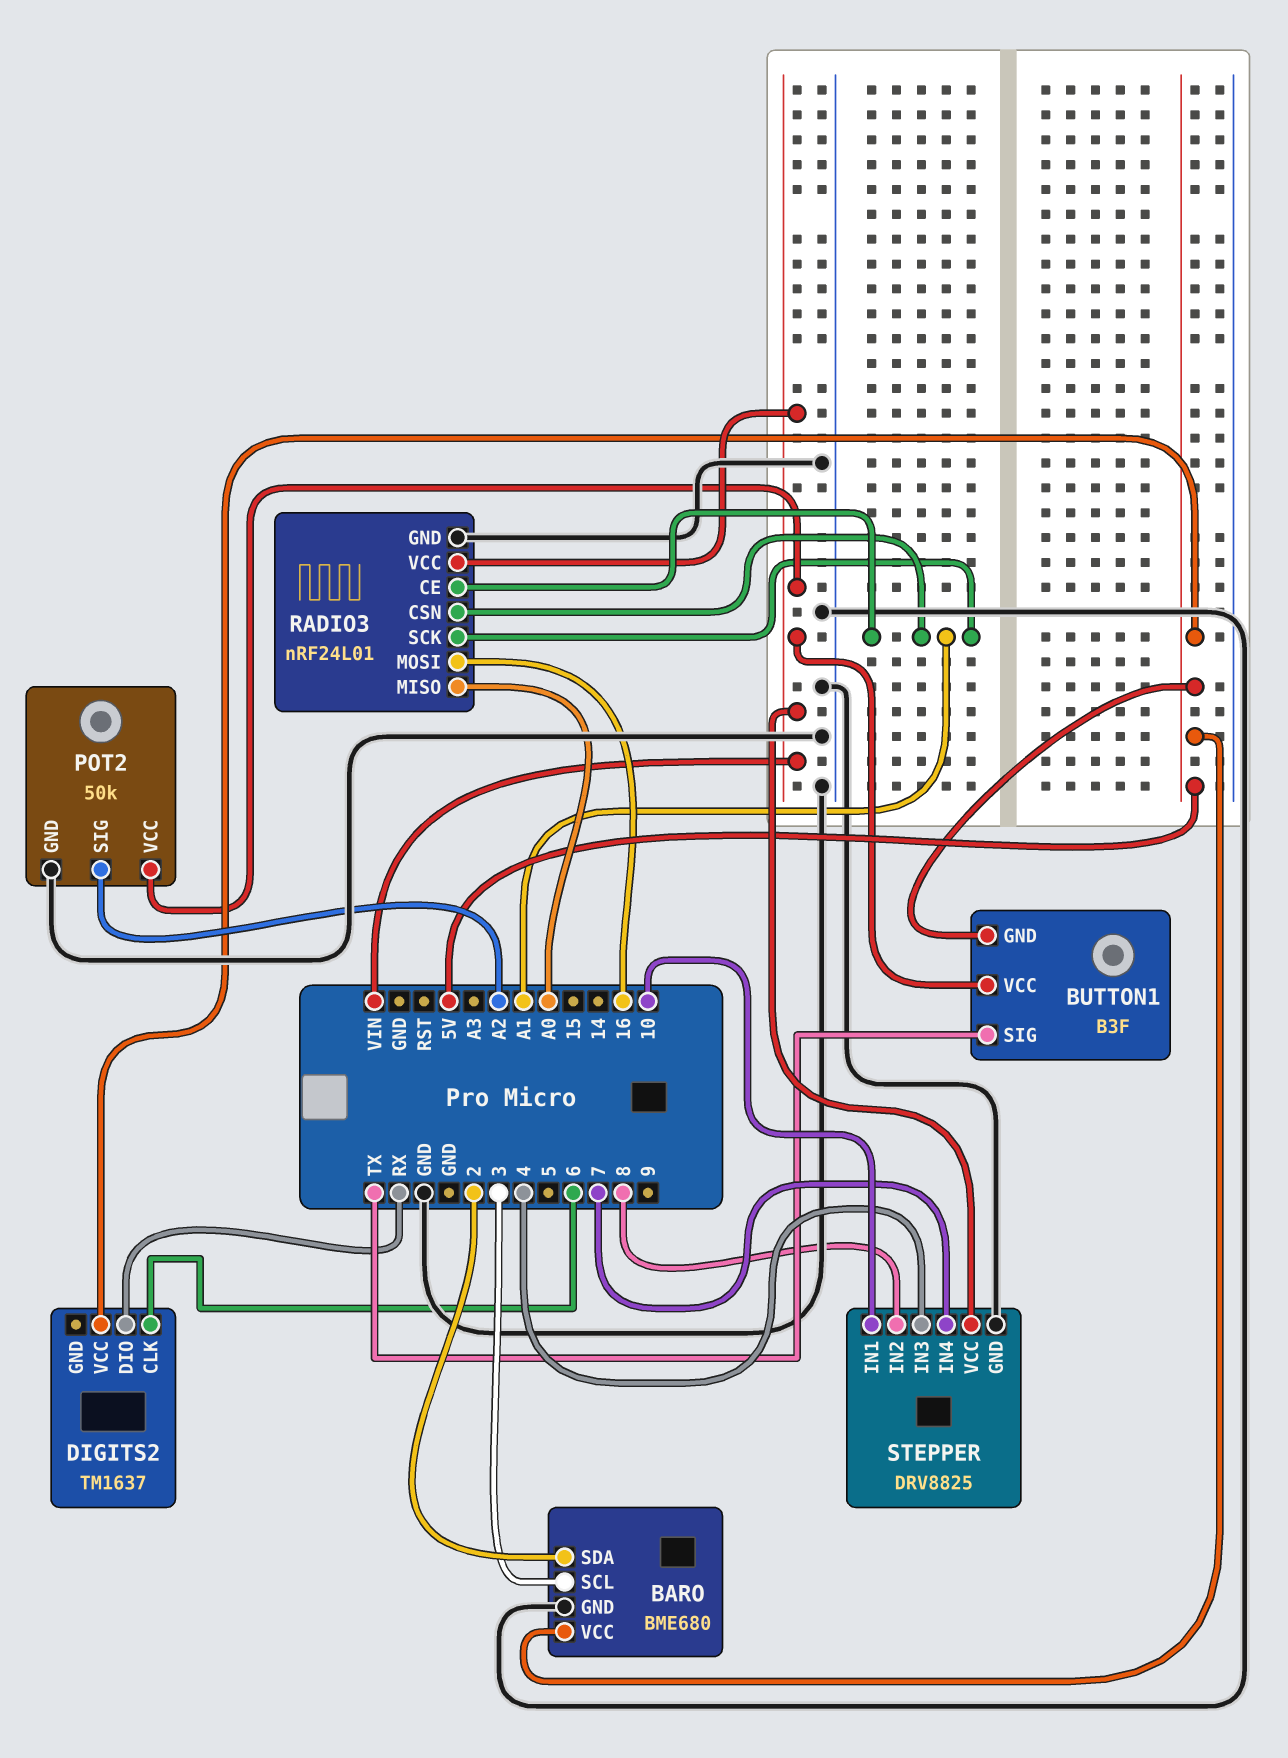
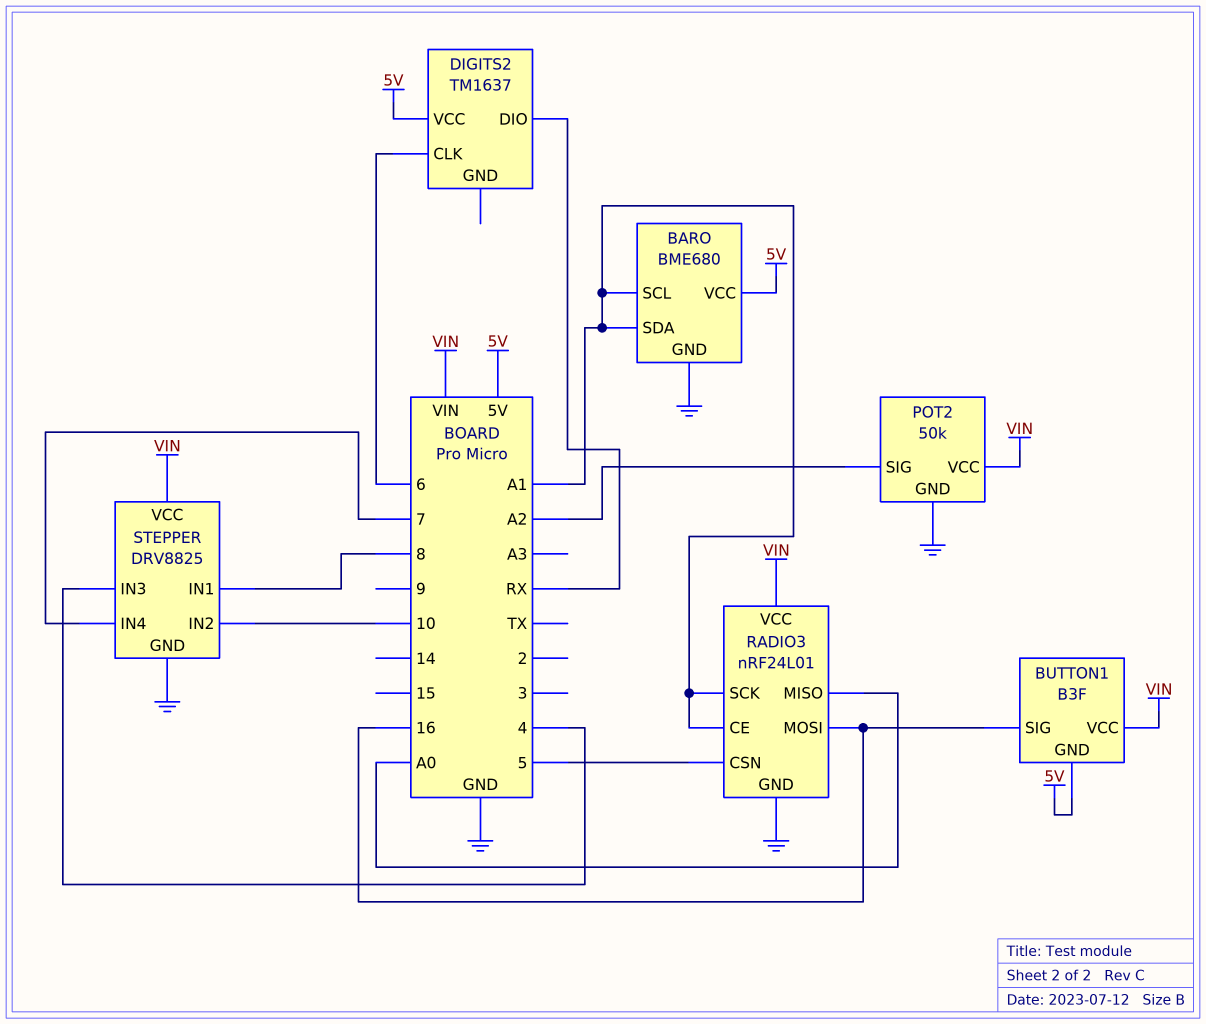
BARO pin SCL: 3 -> A1
BARO pin SDA: 2 -> A1
BUTTON1 pin SIG: TX -> 16
RADIO3 pin CSN: A1 -> 5
STEPPER pin IN1: 10 -> 8
STEPPER pin IN2: 8 -> 10

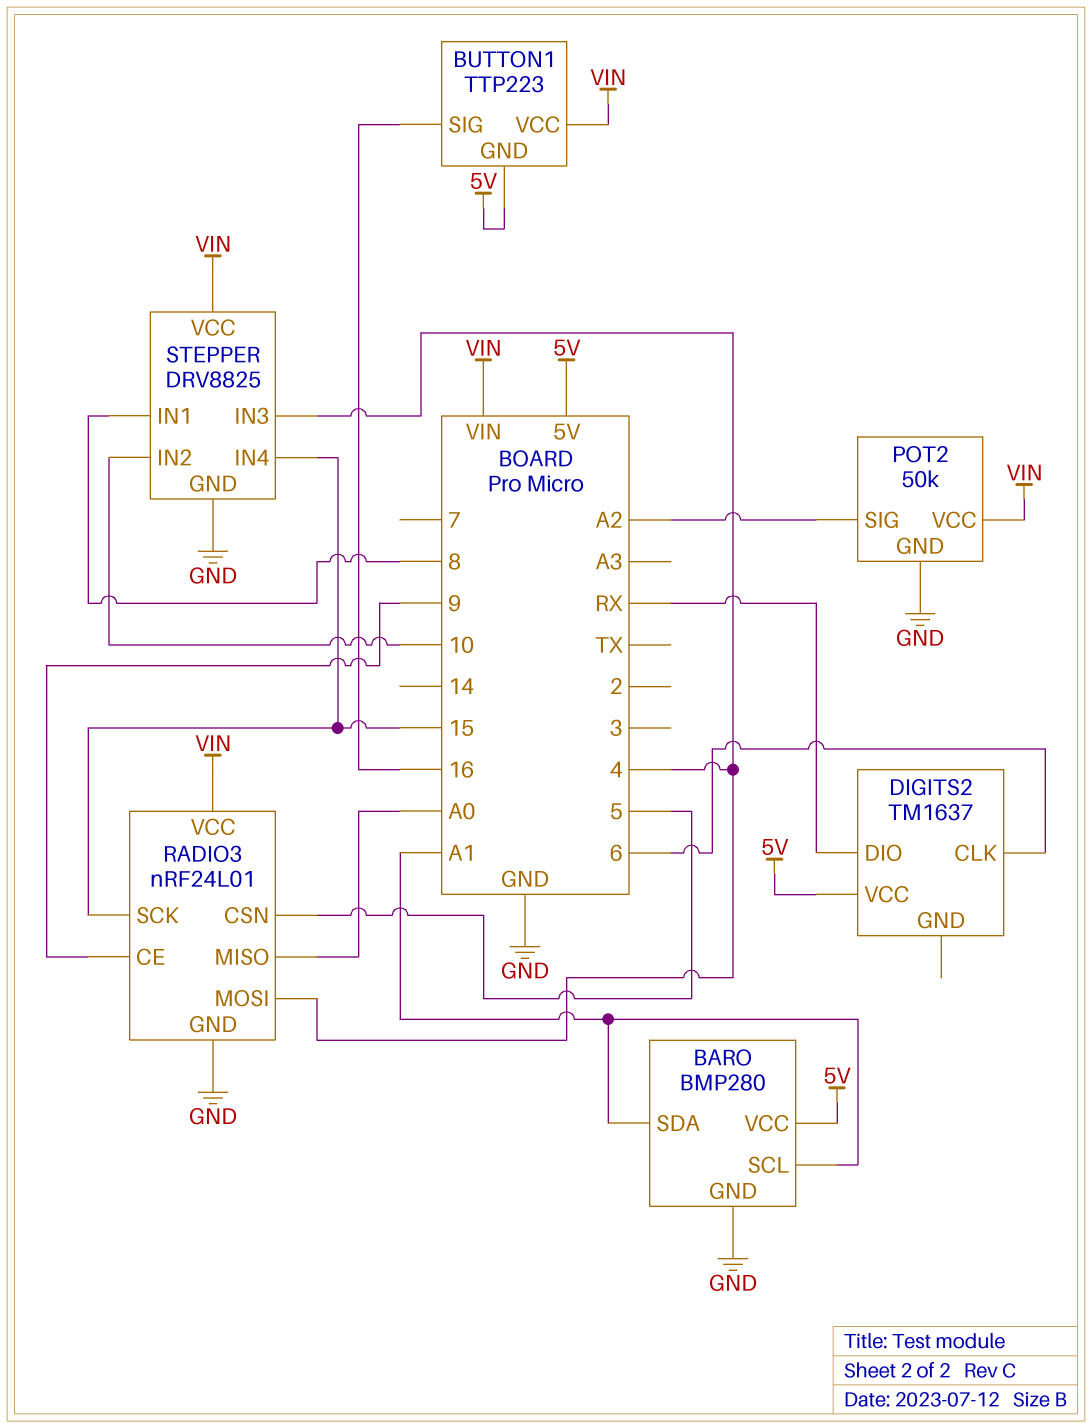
BARO: BME680 -> BMP280
BUTTON1: B3F -> TTP223
RADIO3 pin CE: A1 -> 9
RADIO3 pin MOSI: 16 -> 4
RADIO3 pin SCK: A1 -> 15
STEPPER pin IN4: 7 -> 15

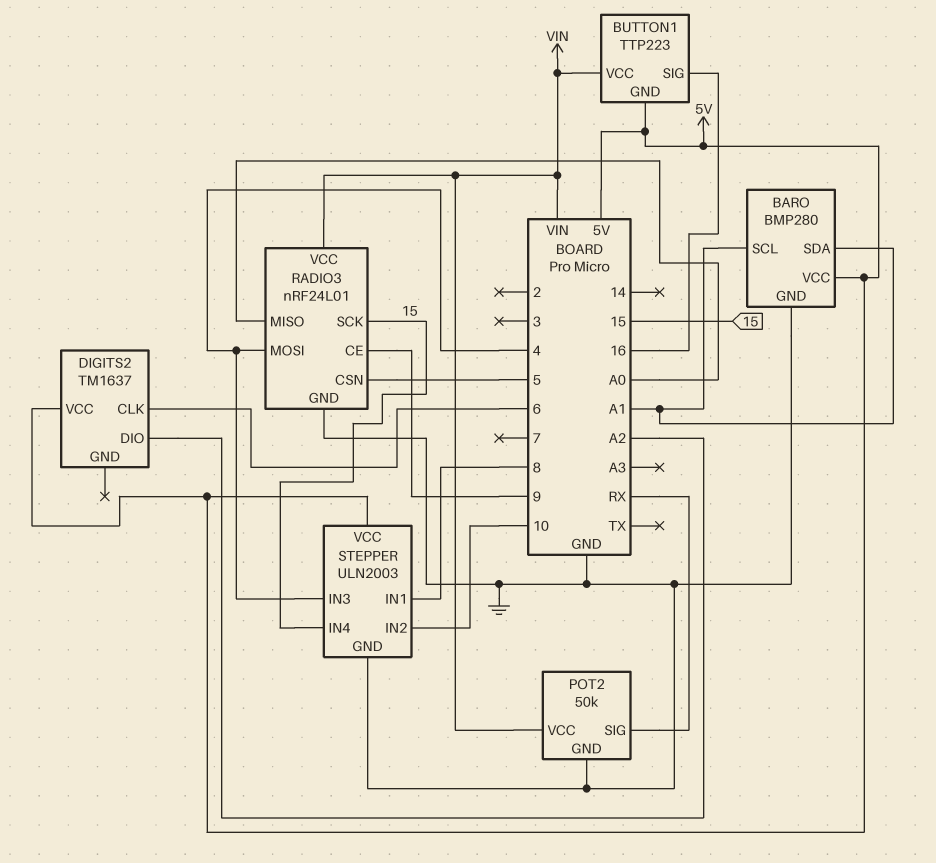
DIGITS2 pin DIO: RX -> A2
POT2 pin SIG: A2 -> RX
STEPPER: DRV8825 -> ULN2003
STEPPER pin VCC: VIN -> 5V

